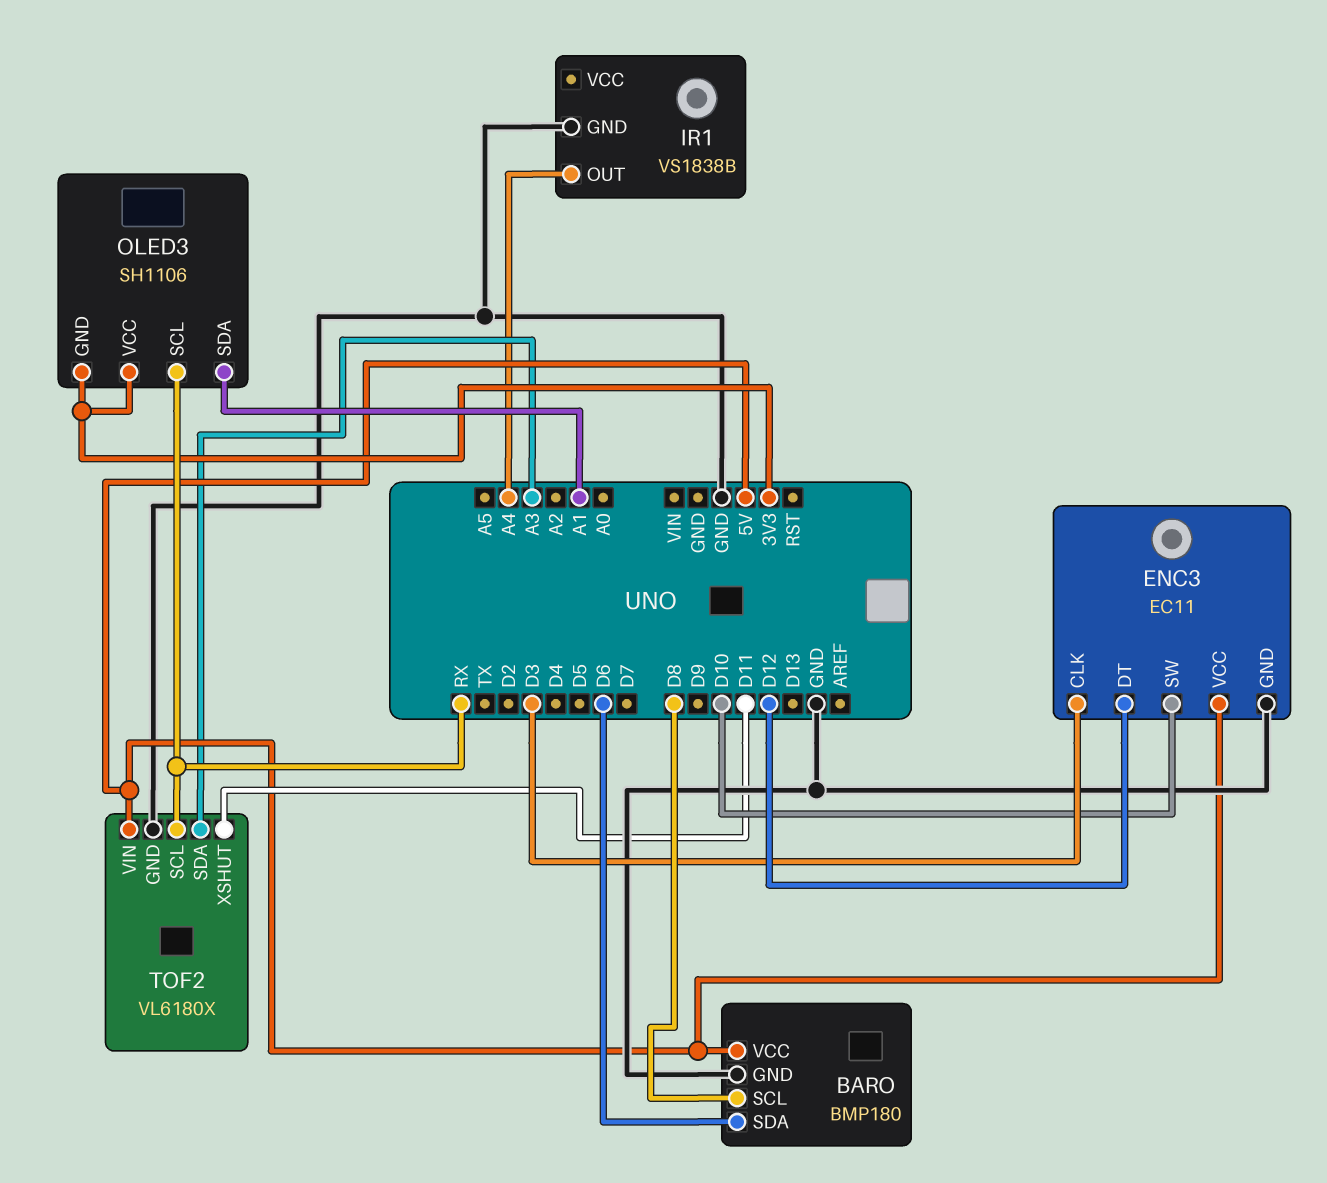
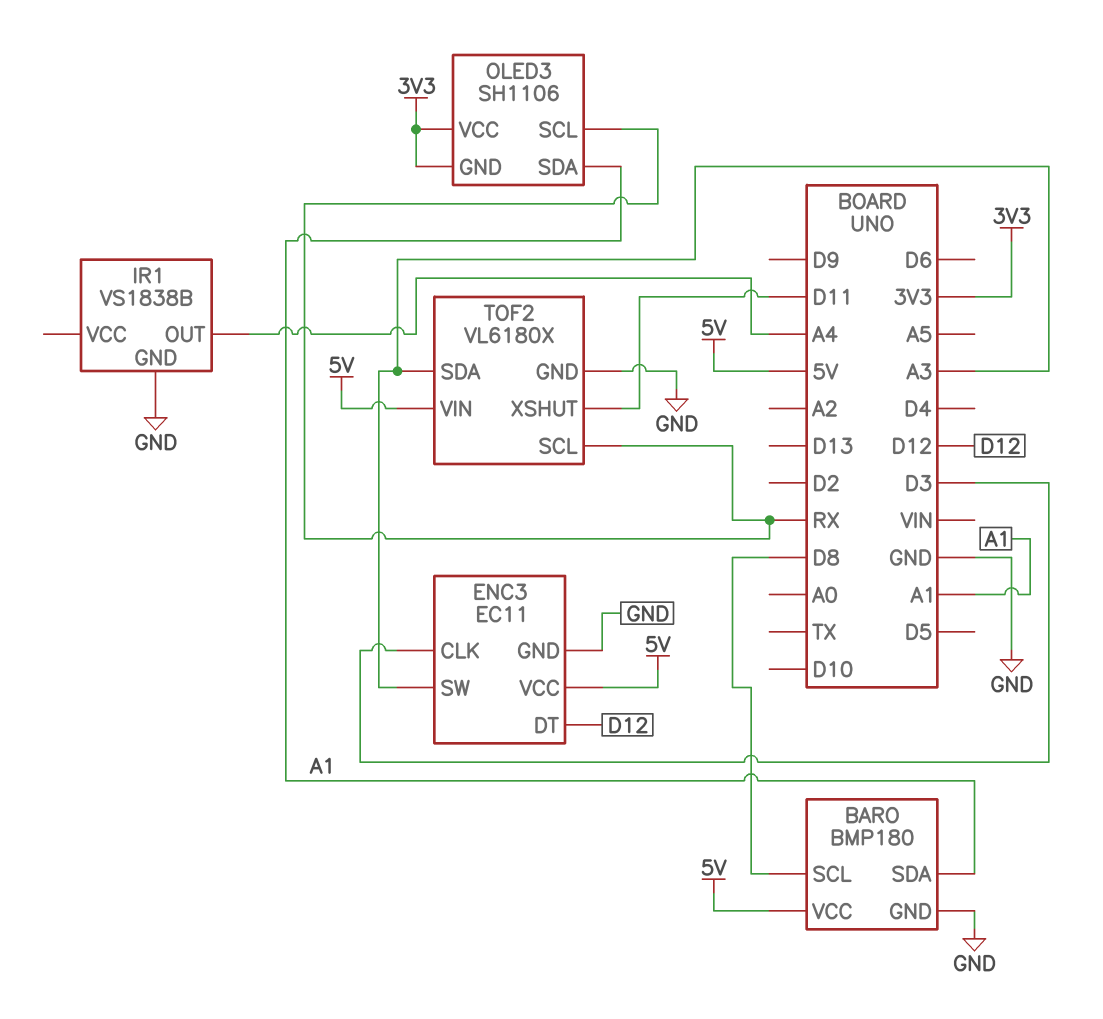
BARO pin SDA: D6 -> A1
ENC3 pin SW: D10 -> A3

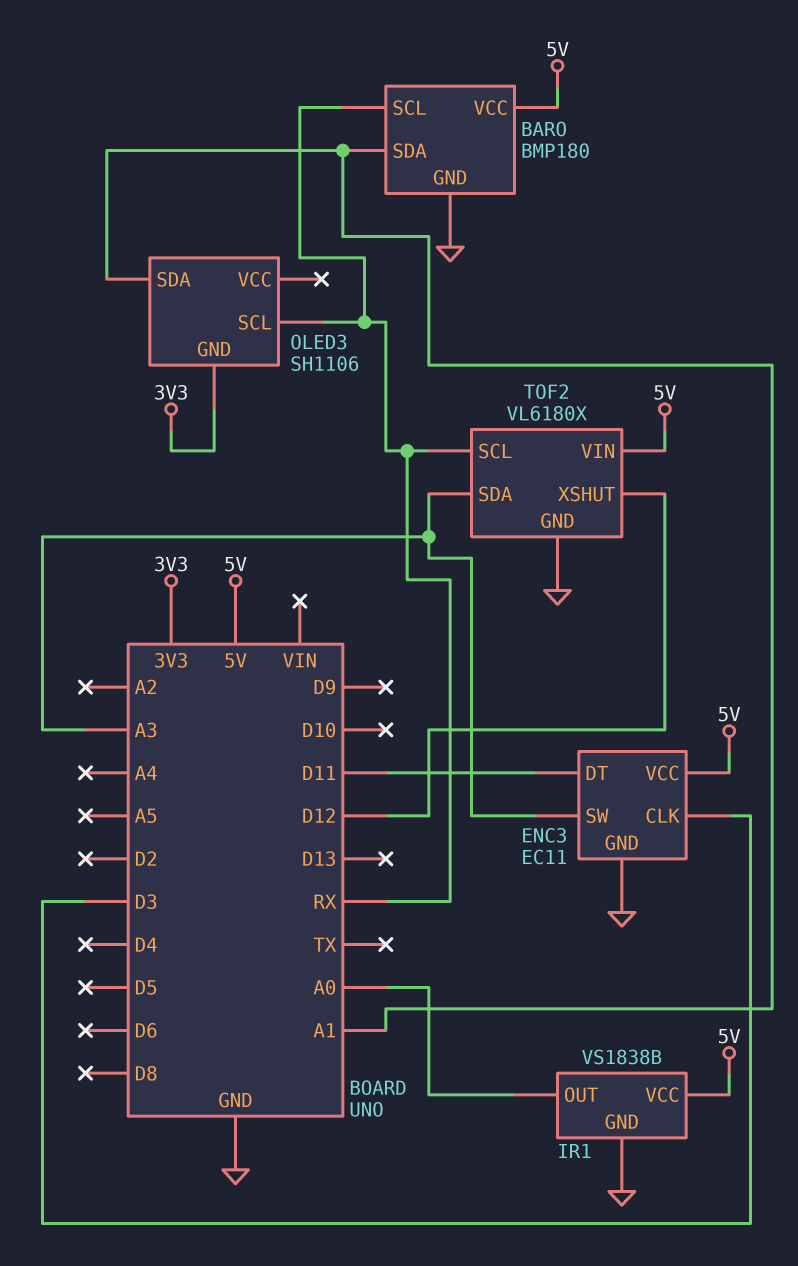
BARO pin SCL: D8 -> RX
ENC3 pin DT: D12 -> D11
IR1 pin OUT: A4 -> A0
IR1 pin VCC: none -> 5V
OLED3 pin VCC: 3V3 -> none
TOF2 pin XSHUT: D11 -> D12

